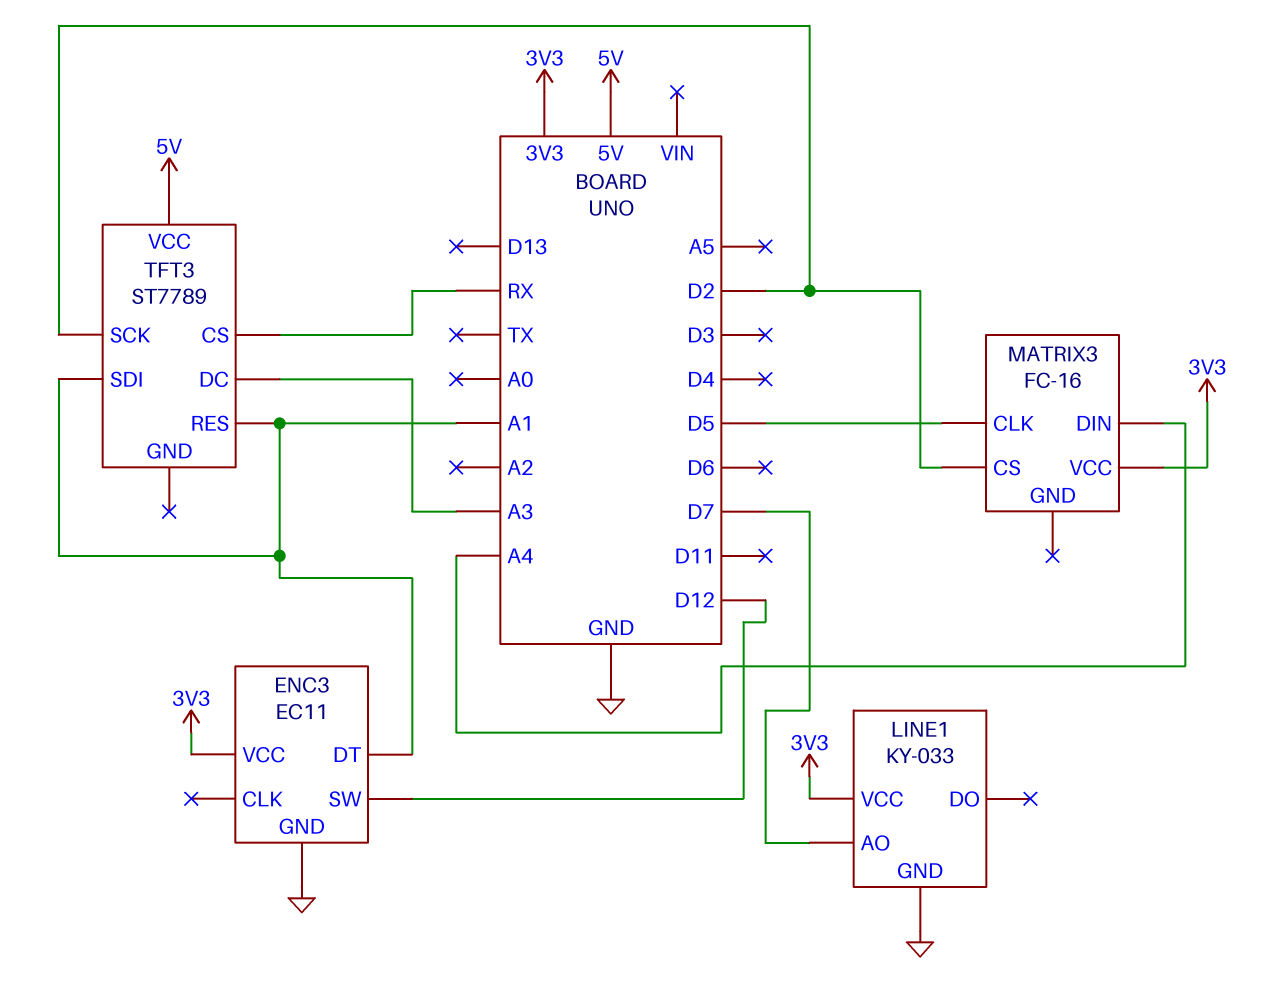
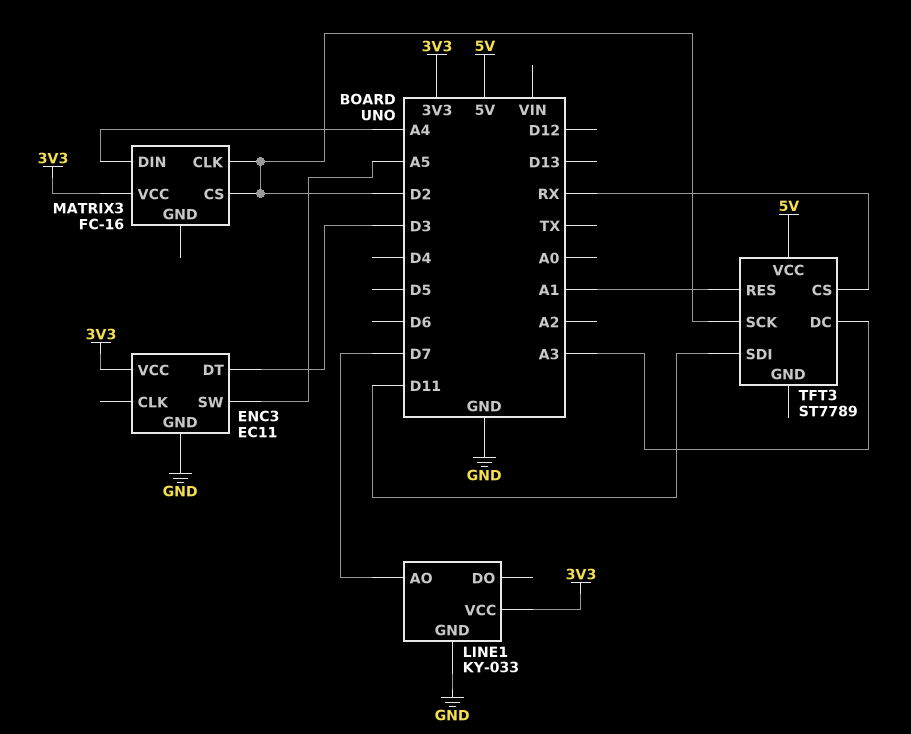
ENC3 pin DT: A1 -> D3
ENC3 pin SW: D12 -> A5
MATRIX3 pin CLK: D5 -> D2
TFT3 pin SDI: A1 -> D11

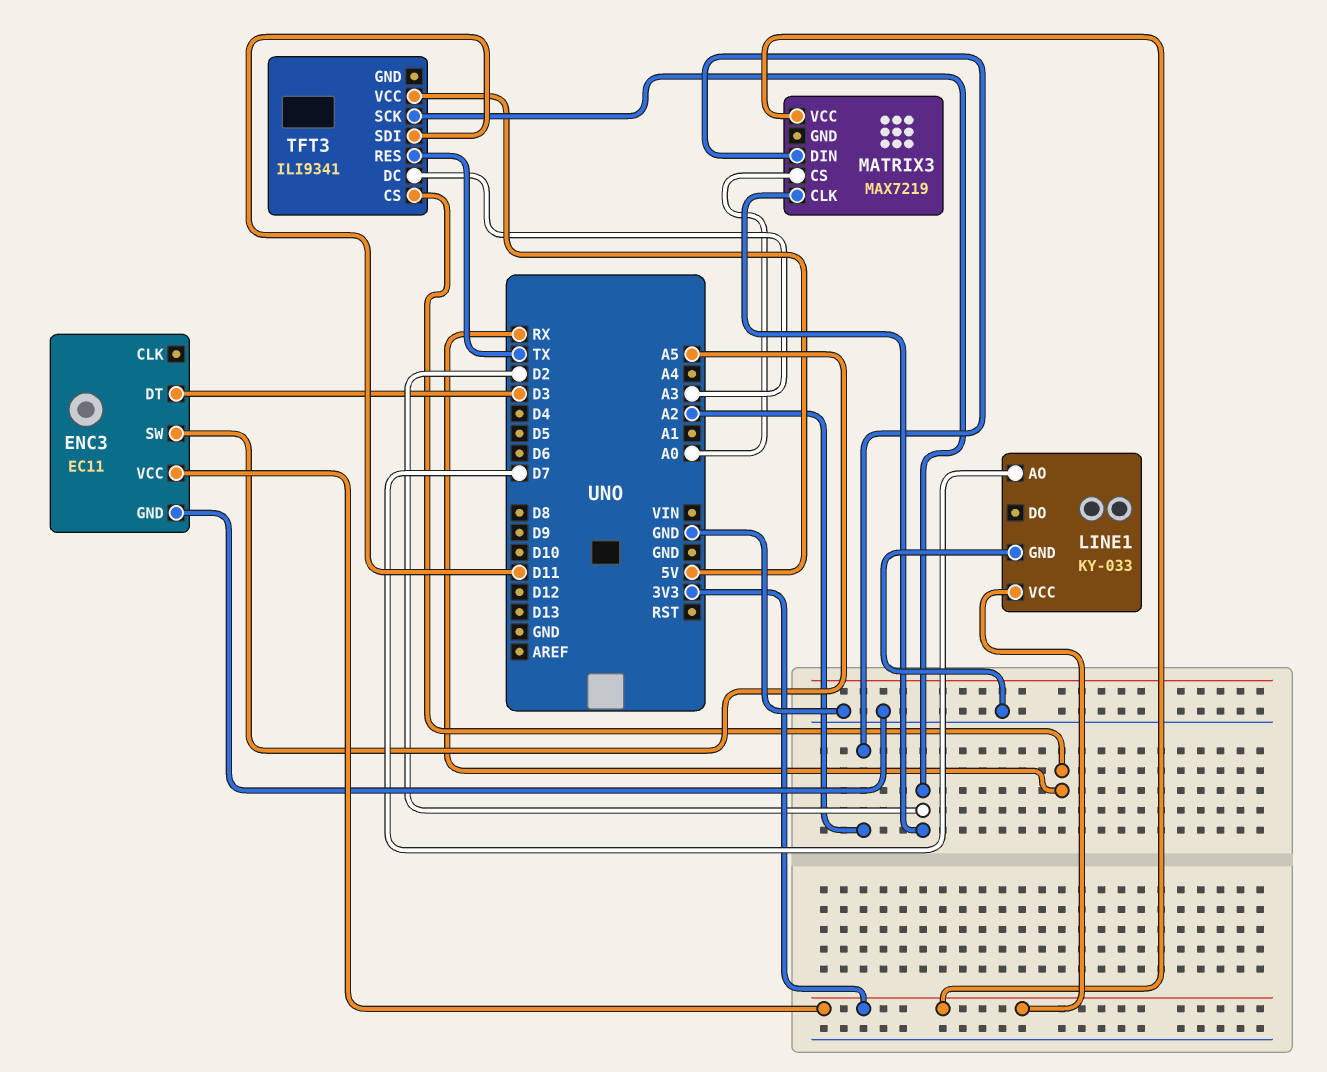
MATRIX3: FC-16 -> MAX7219
MATRIX3 pin CS: D2 -> A0
MATRIX3 pin DIN: A4 -> A2
TFT3: ST7789 -> ILI9341
TFT3 pin RES: A1 -> TX

